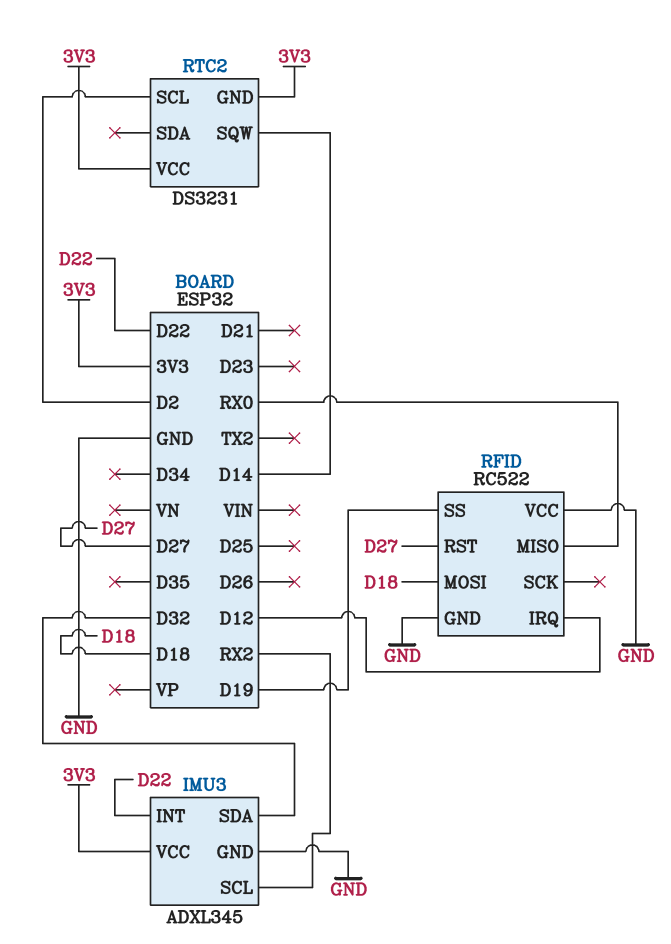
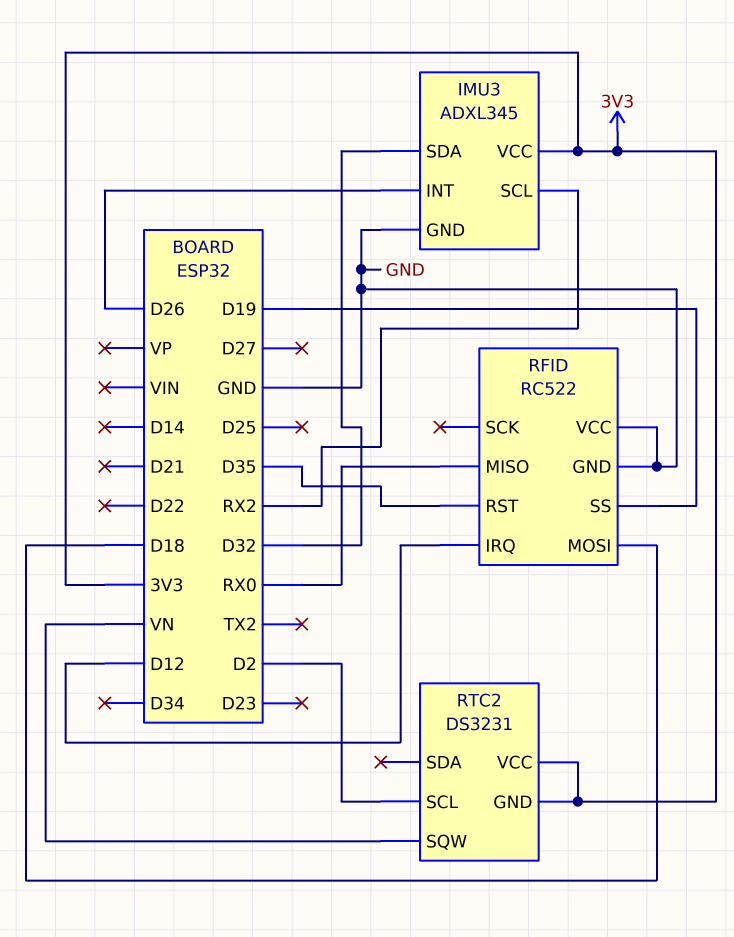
IMU3 pin INT: D22 -> D26
RFID pin RST: D27 -> D35
RTC2 pin SQW: D14 -> VN

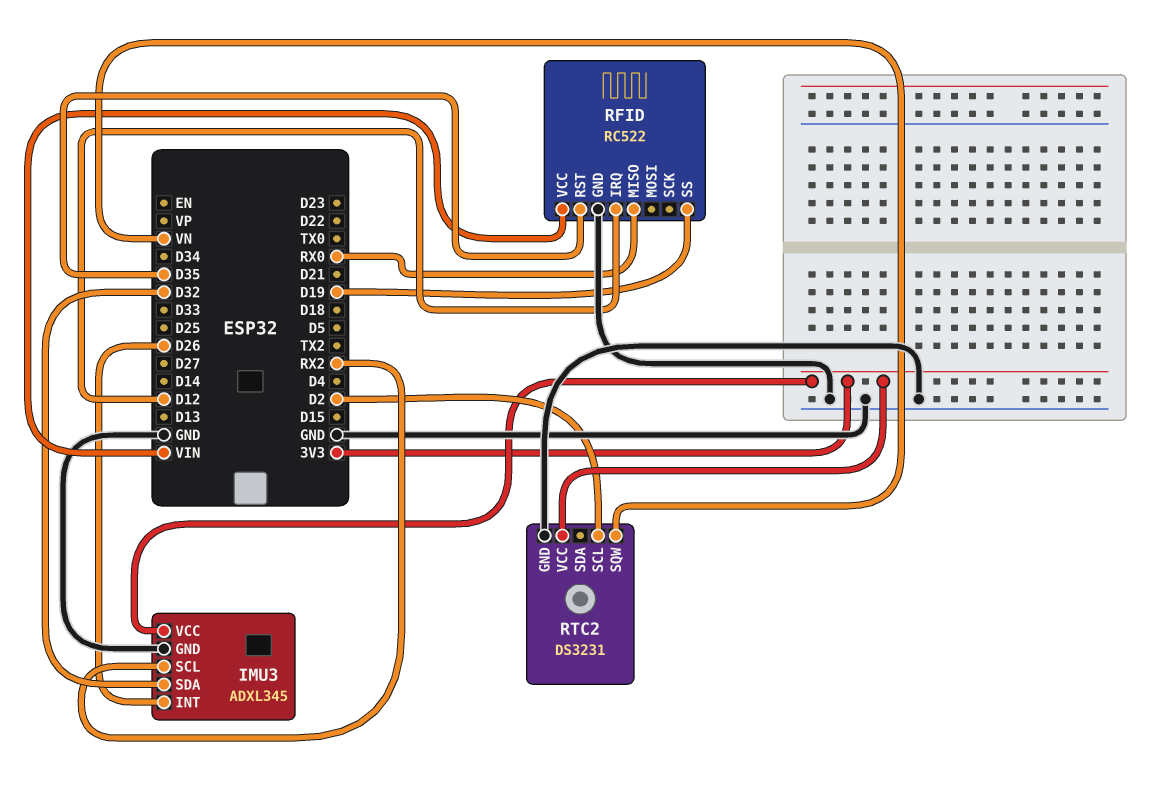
RFID pin MOSI: D18 -> none
RFID pin VCC: GND -> VIN
RTC2 pin GND: 3V3 -> GND

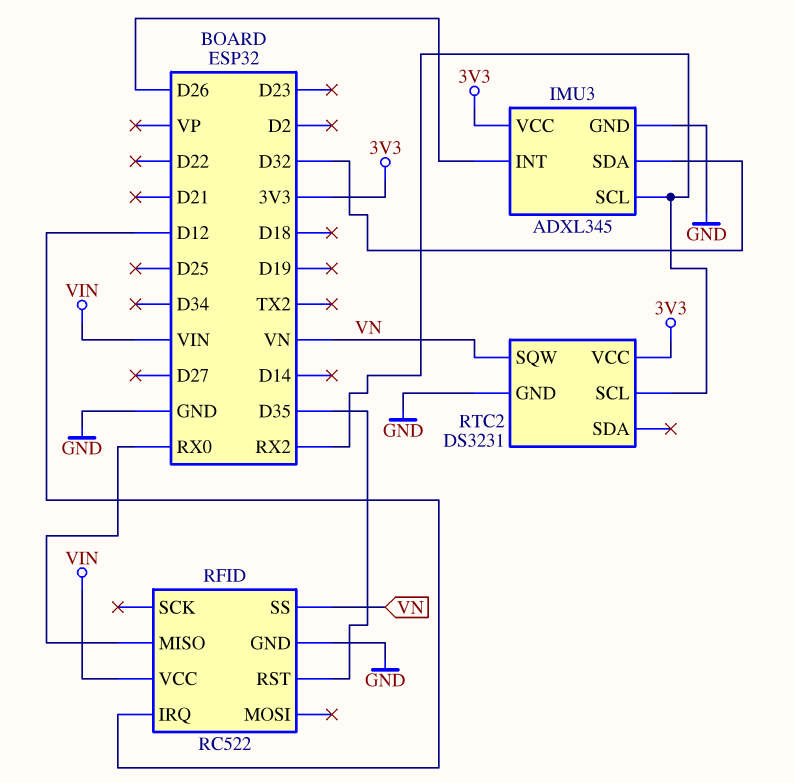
RFID pin SS: D19 -> VN
RTC2 pin SCL: D2 -> RX2

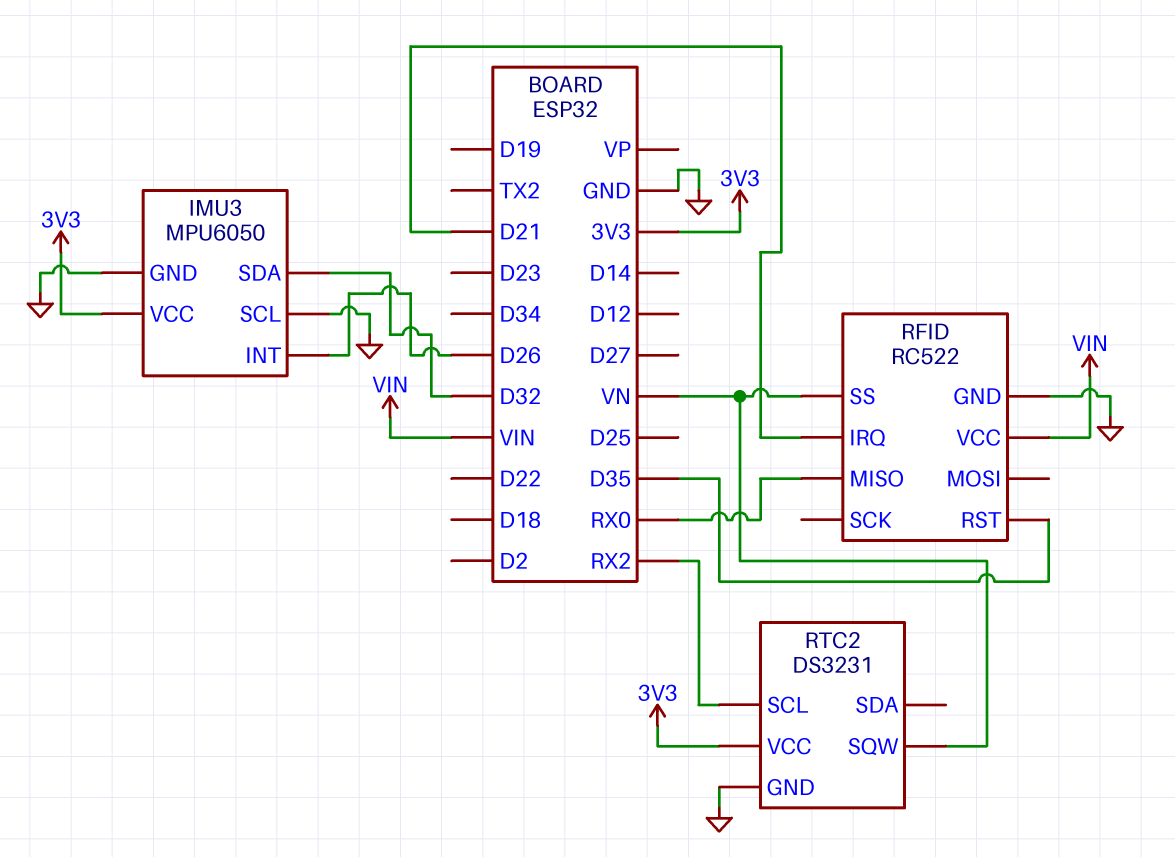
IMU3: ADXL345 -> MPU6050
IMU3 pin SCL: RX2 -> GND
RFID pin IRQ: D12 -> D21

